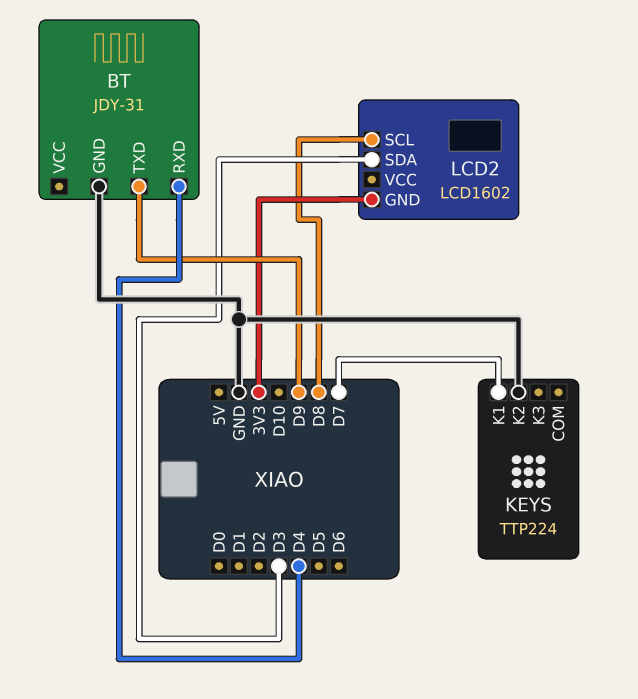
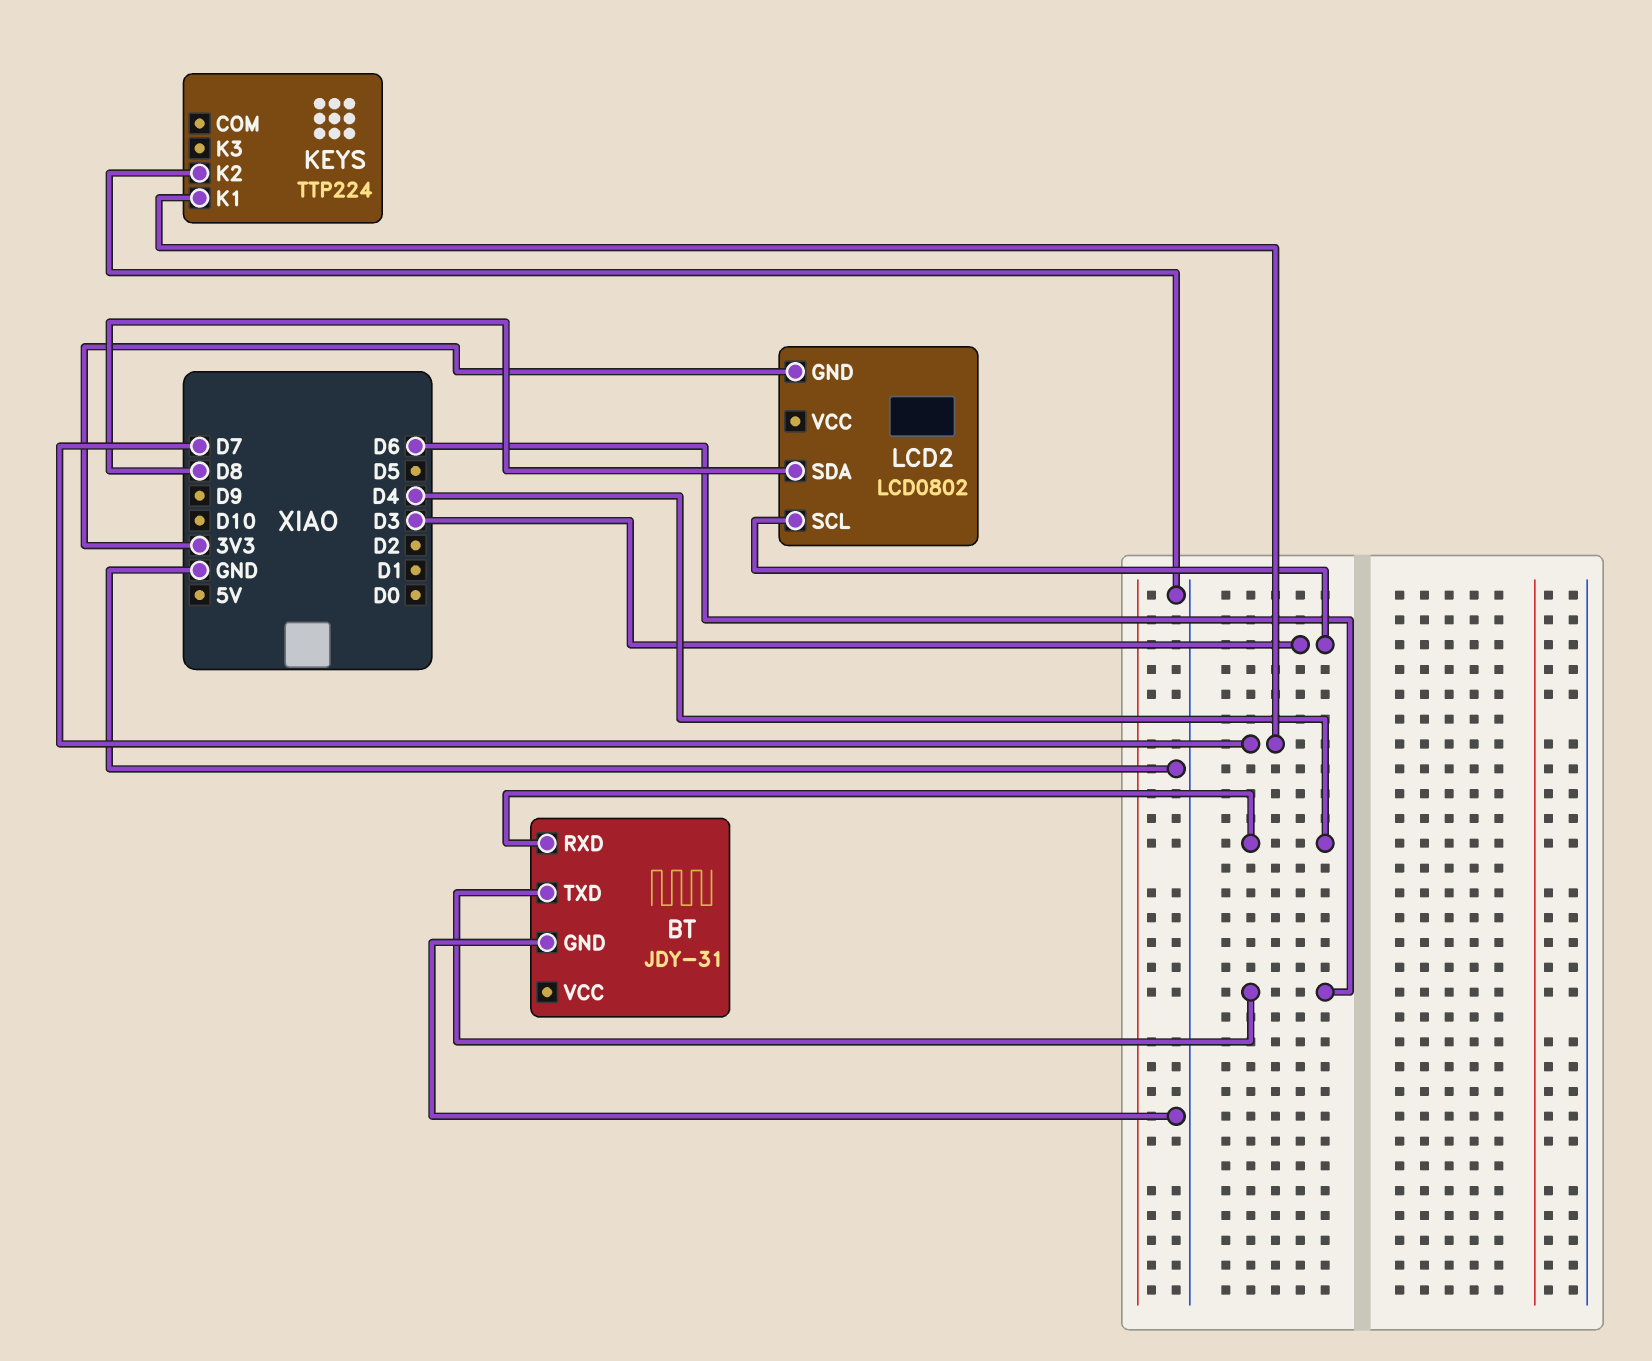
BT pin TXD: D9 -> D6
LCD2: LCD1602 -> LCD0802
LCD2 pin SCL: D8 -> D3
LCD2 pin SDA: D3 -> D8

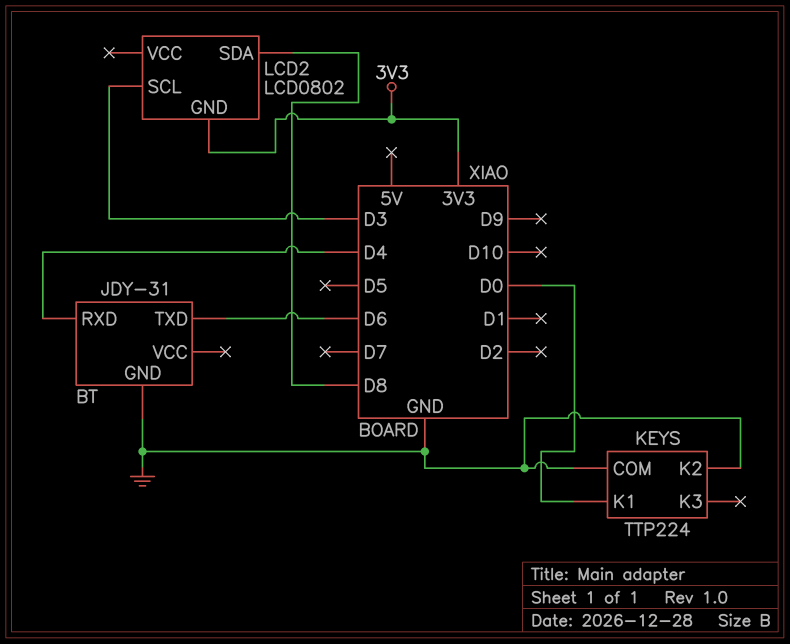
KEYS pin COM: none -> GND
KEYS pin K1: D7 -> D0

